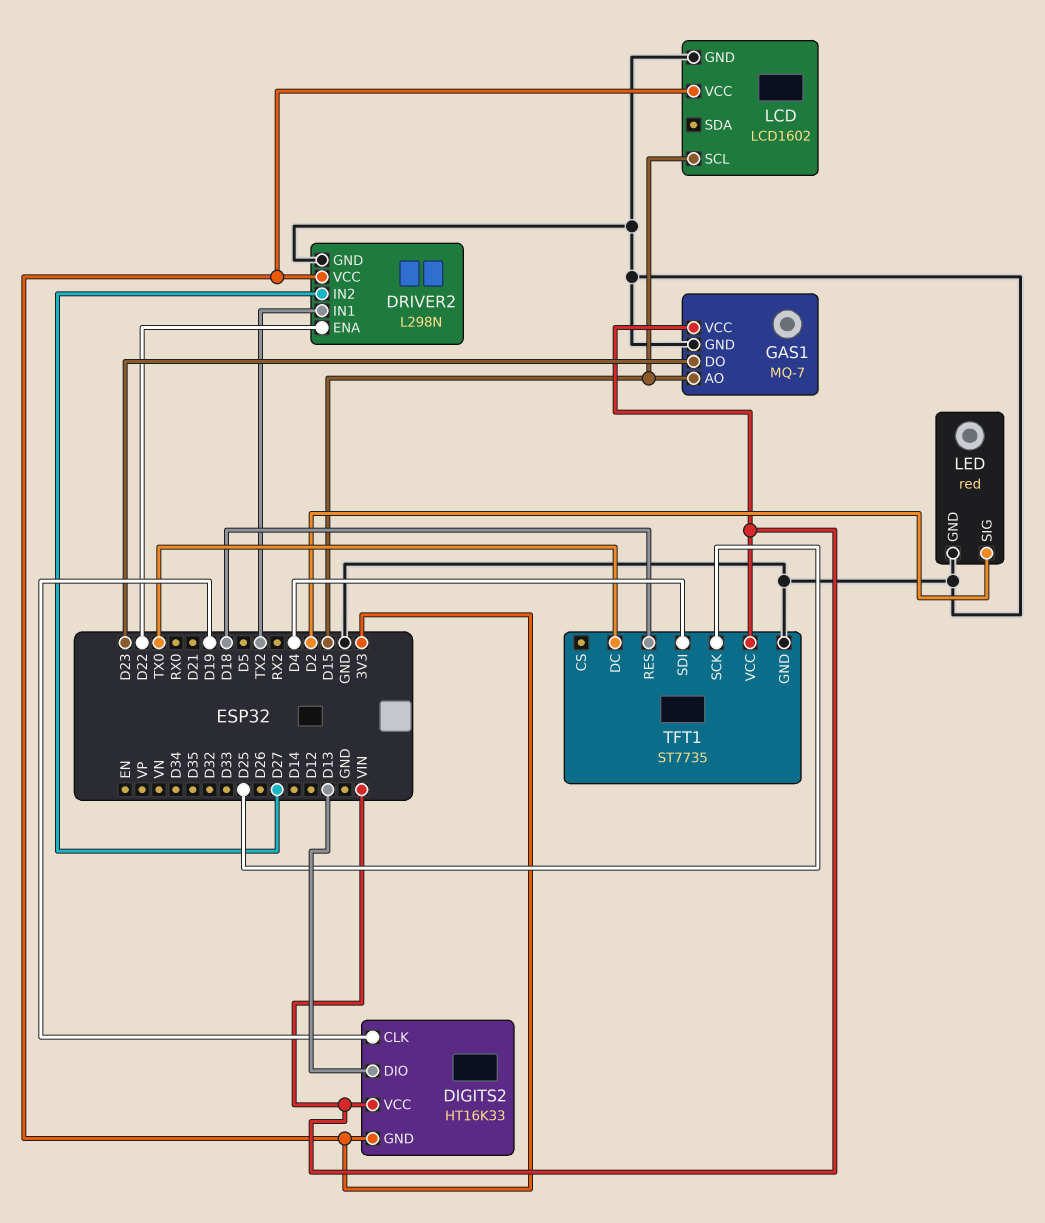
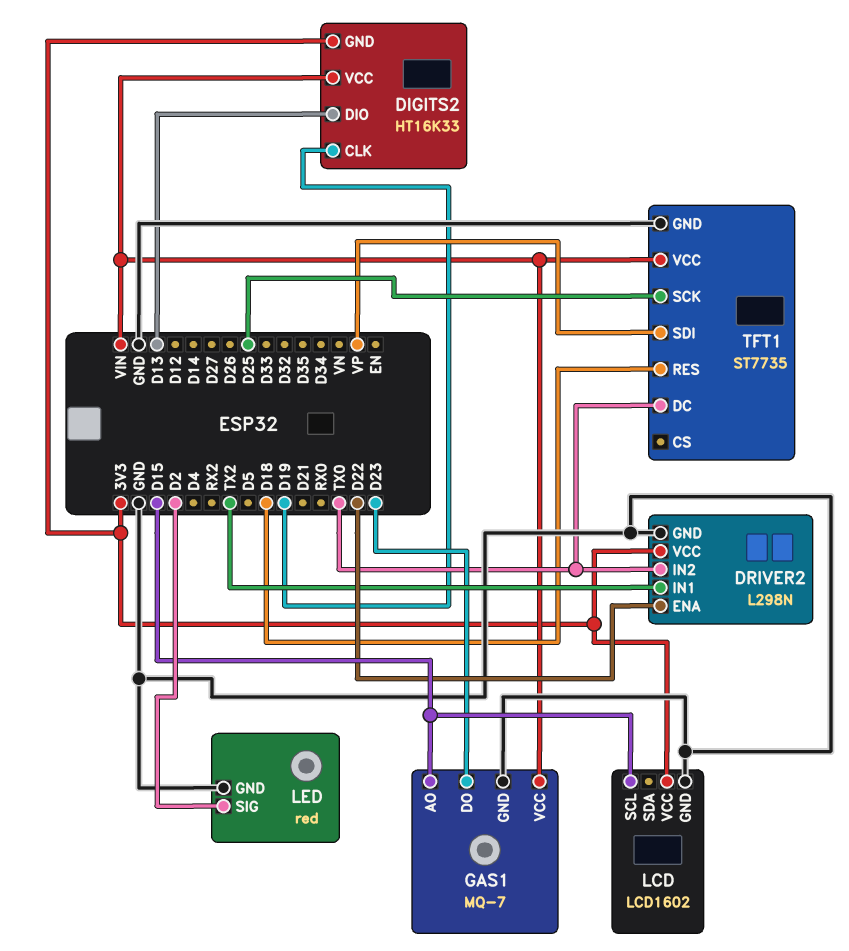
DRIVER2 pin IN2: D27 -> TX0
TFT1 pin SDI: D4 -> VP

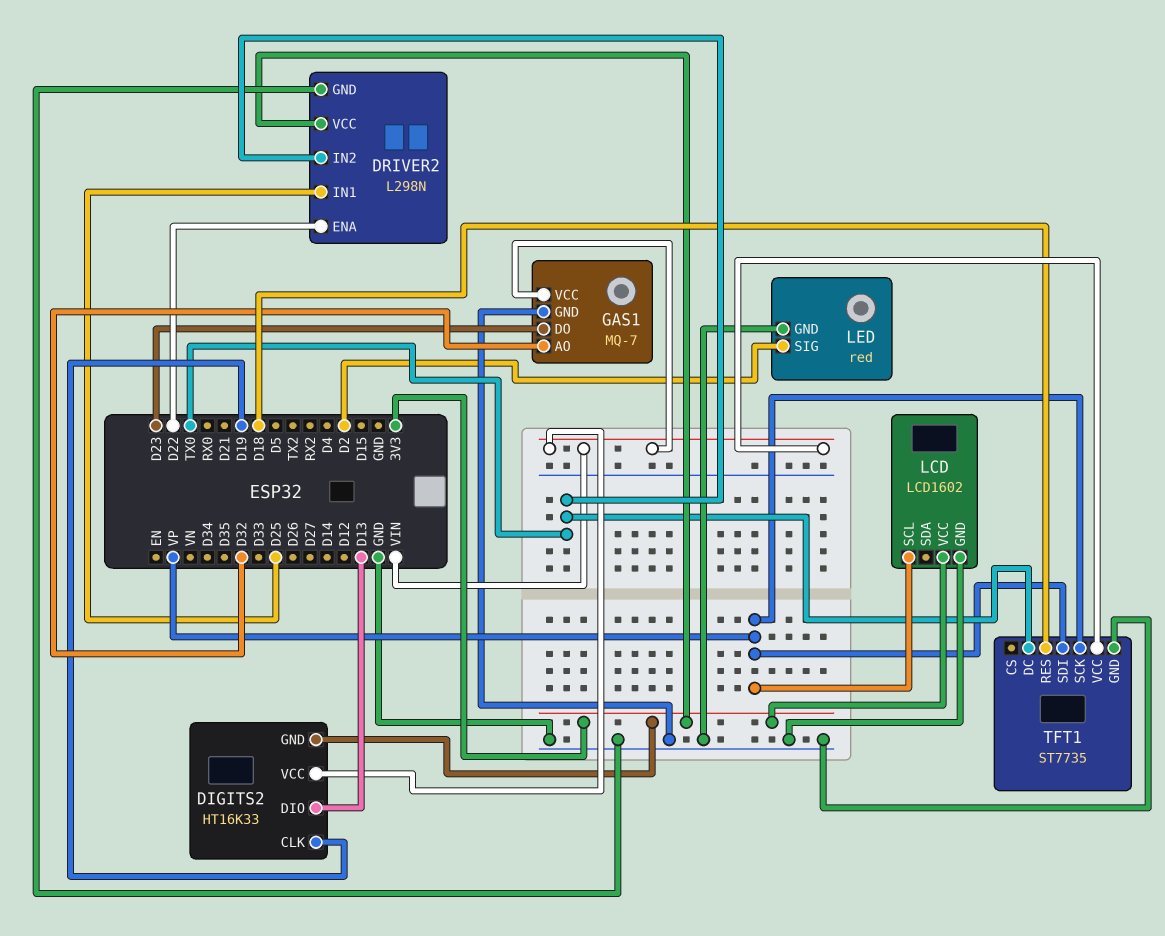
DRIVER2 pin IN1: TX2 -> D25
GAS1 pin AO: D15 -> D32
LCD pin SCL: D15 -> VP
TFT1 pin SCK: D25 -> VP

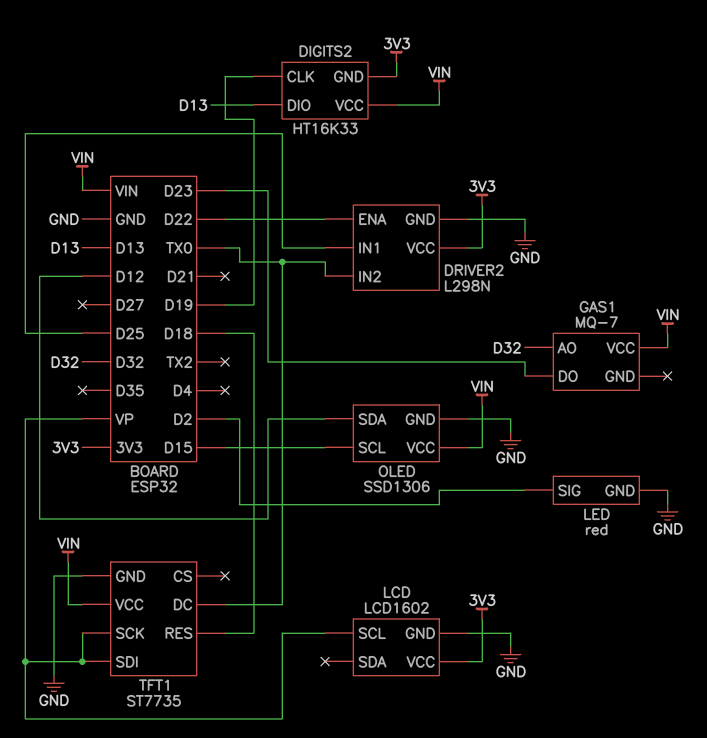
GAS1 pin GND: GND -> none
OLED: none -> SSD1306
OLED pin GND: none -> GND
OLED pin SCL: none -> D15
OLED pin SDA: none -> D12
OLED pin VCC: none -> VIN

